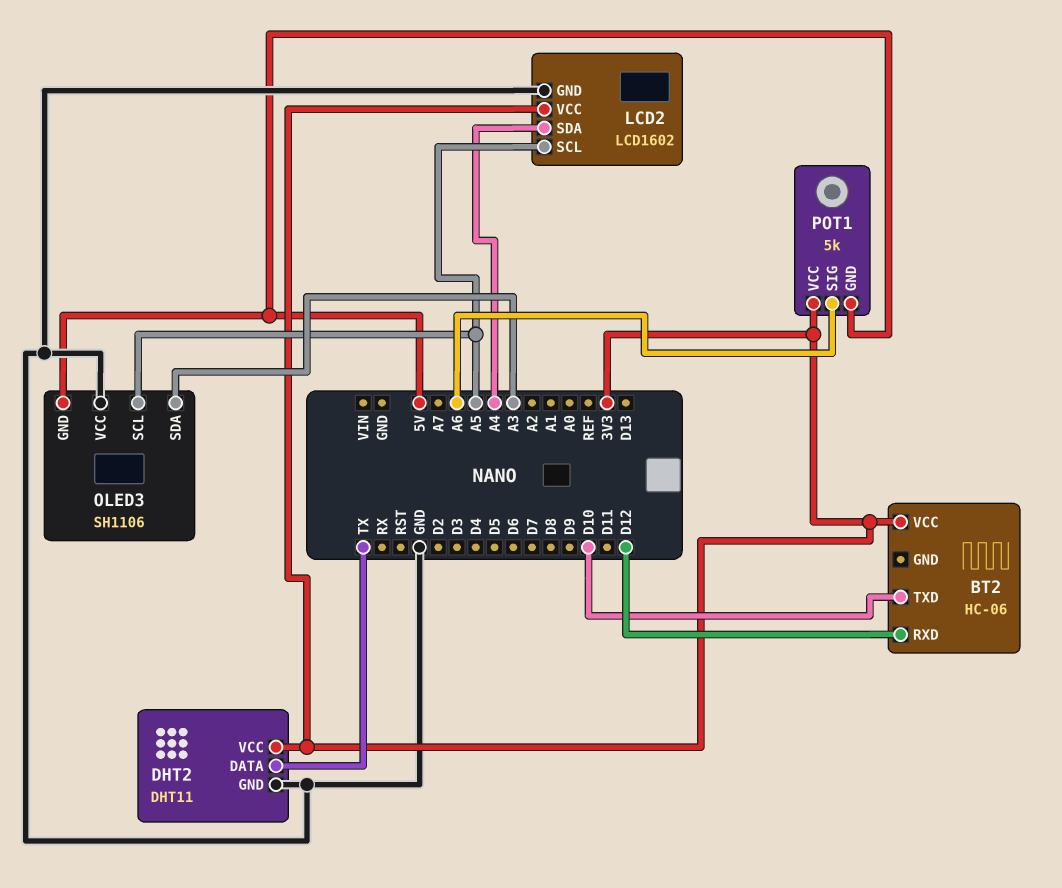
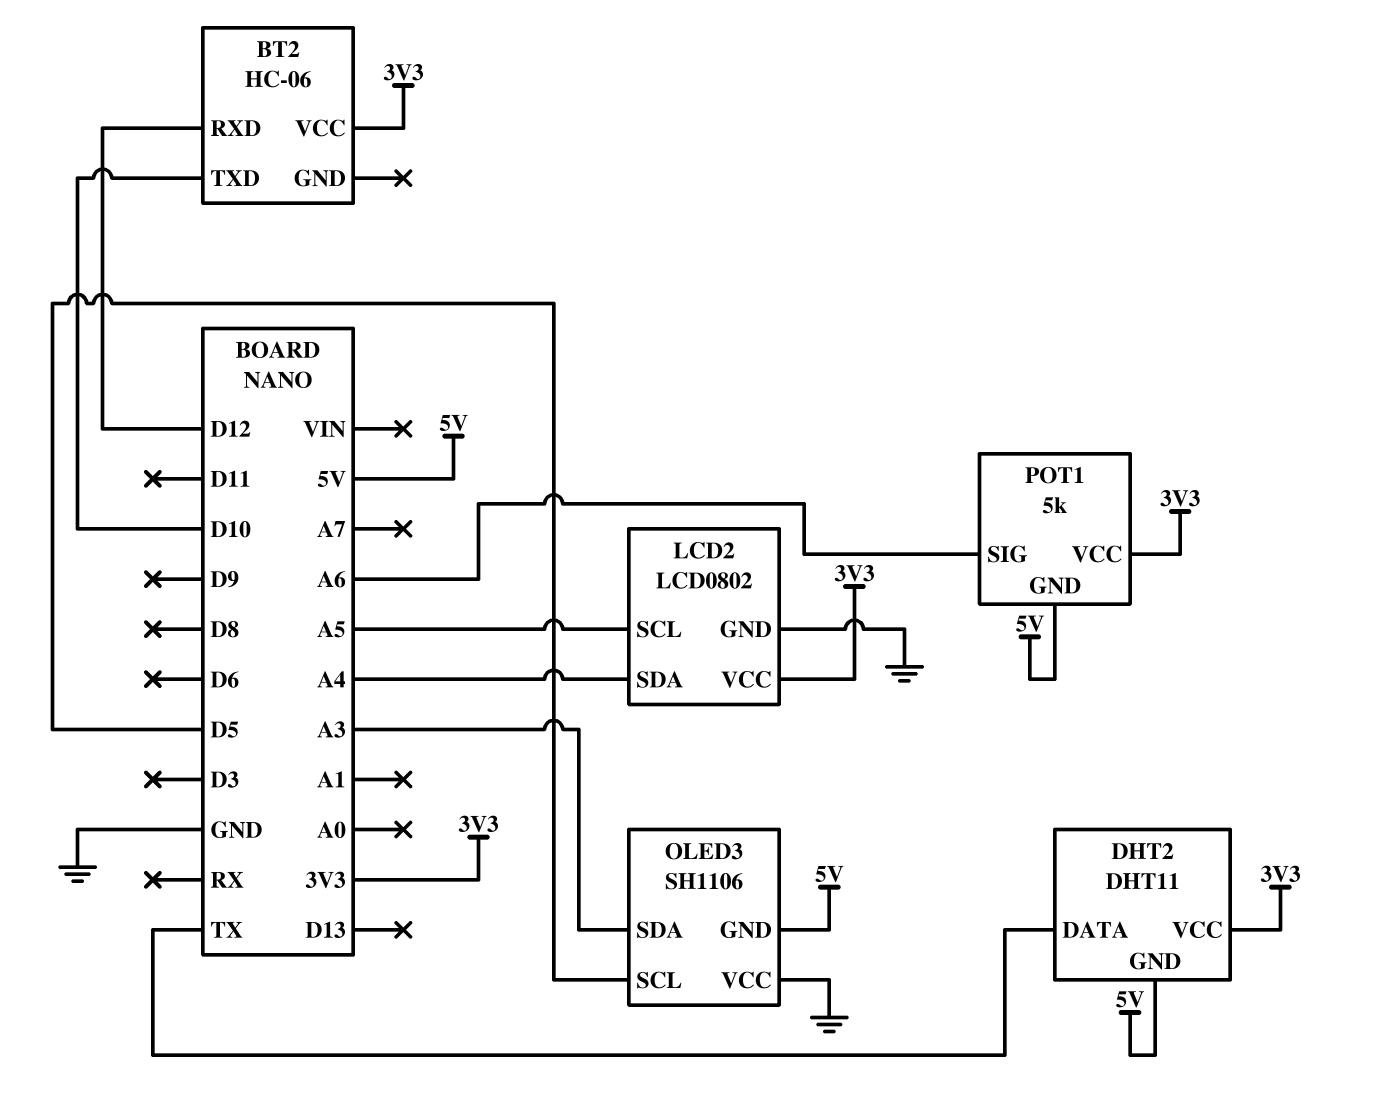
DHT2 pin GND: GND -> 5V
LCD2: LCD1602 -> LCD0802
OLED3 pin SCL: A5 -> D5

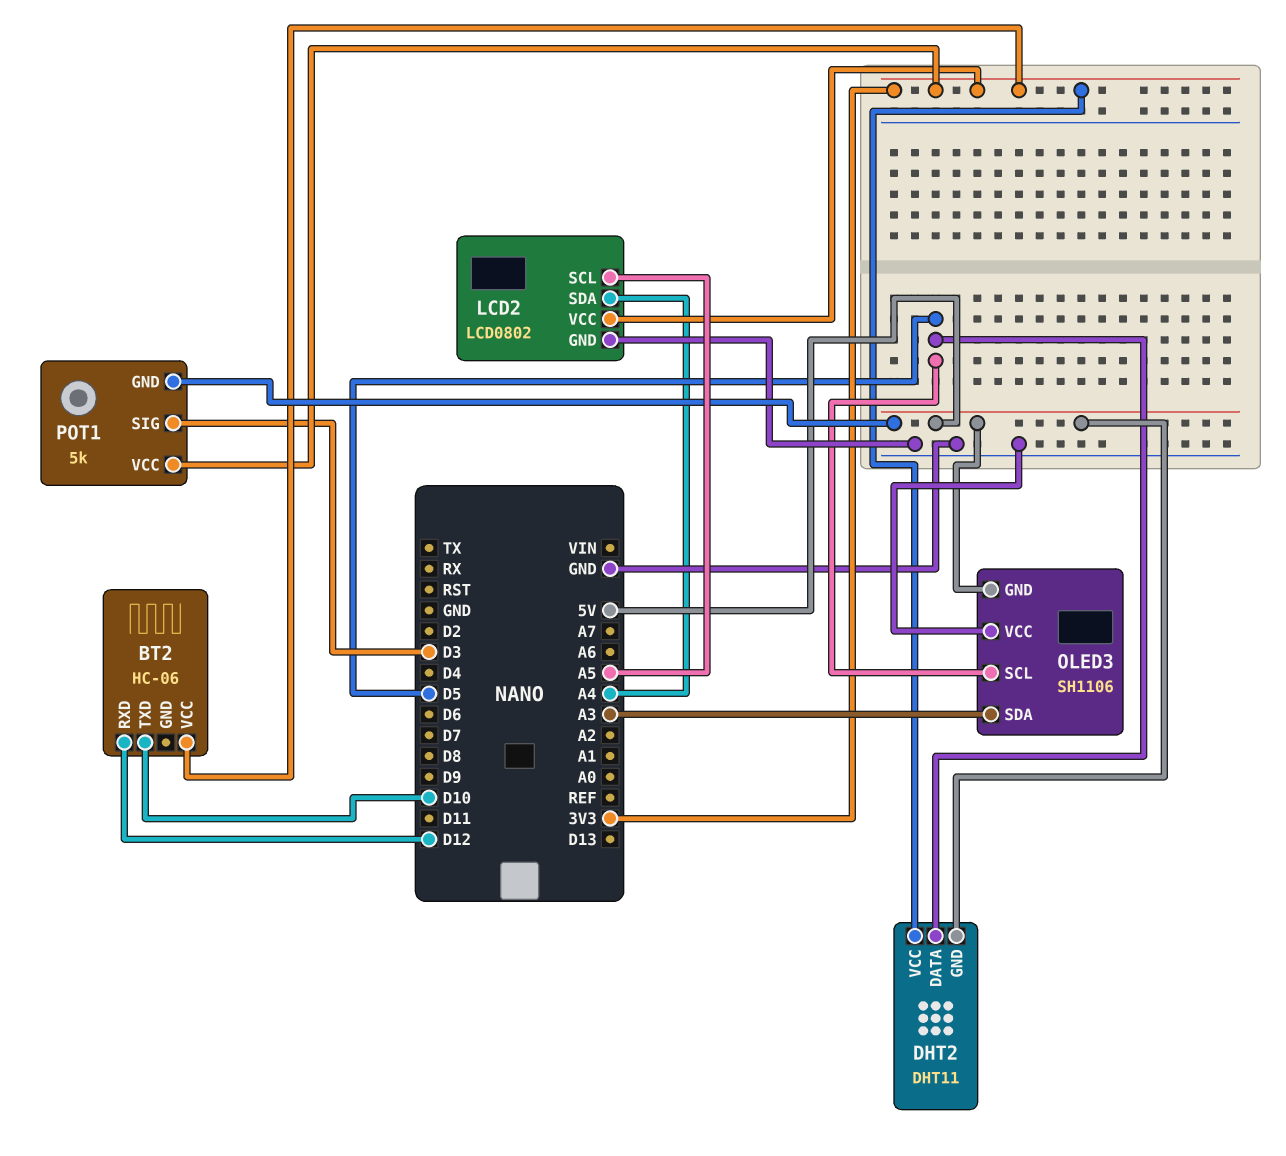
DHT2 pin DATA: TX -> D5
POT1 pin SIG: A6 -> D3

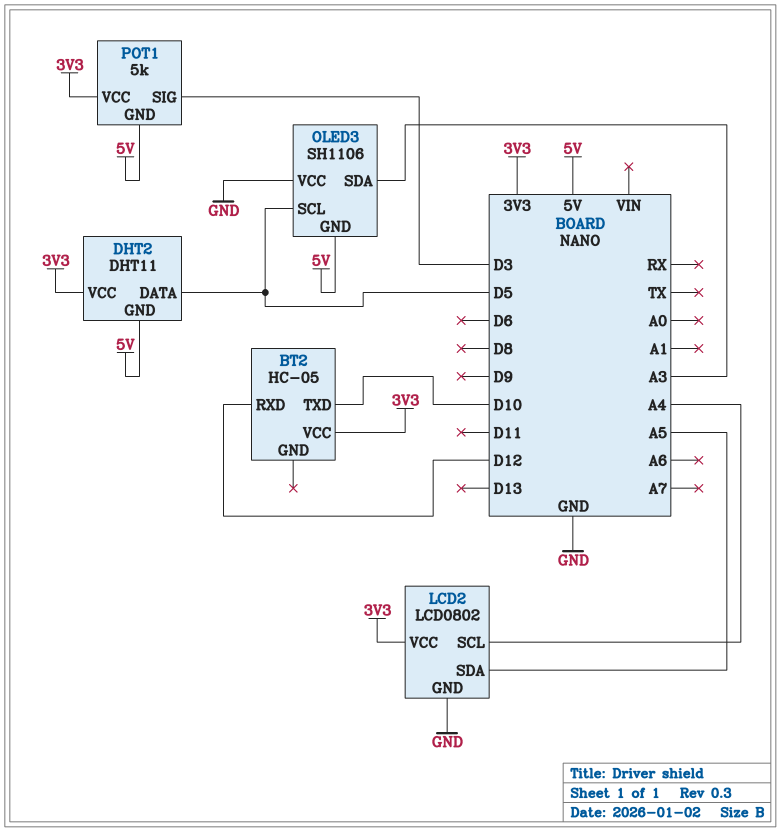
BT2: HC-06 -> HC-05
LCD2 pin SCL: A5 -> A4
LCD2 pin SDA: A4 -> A5

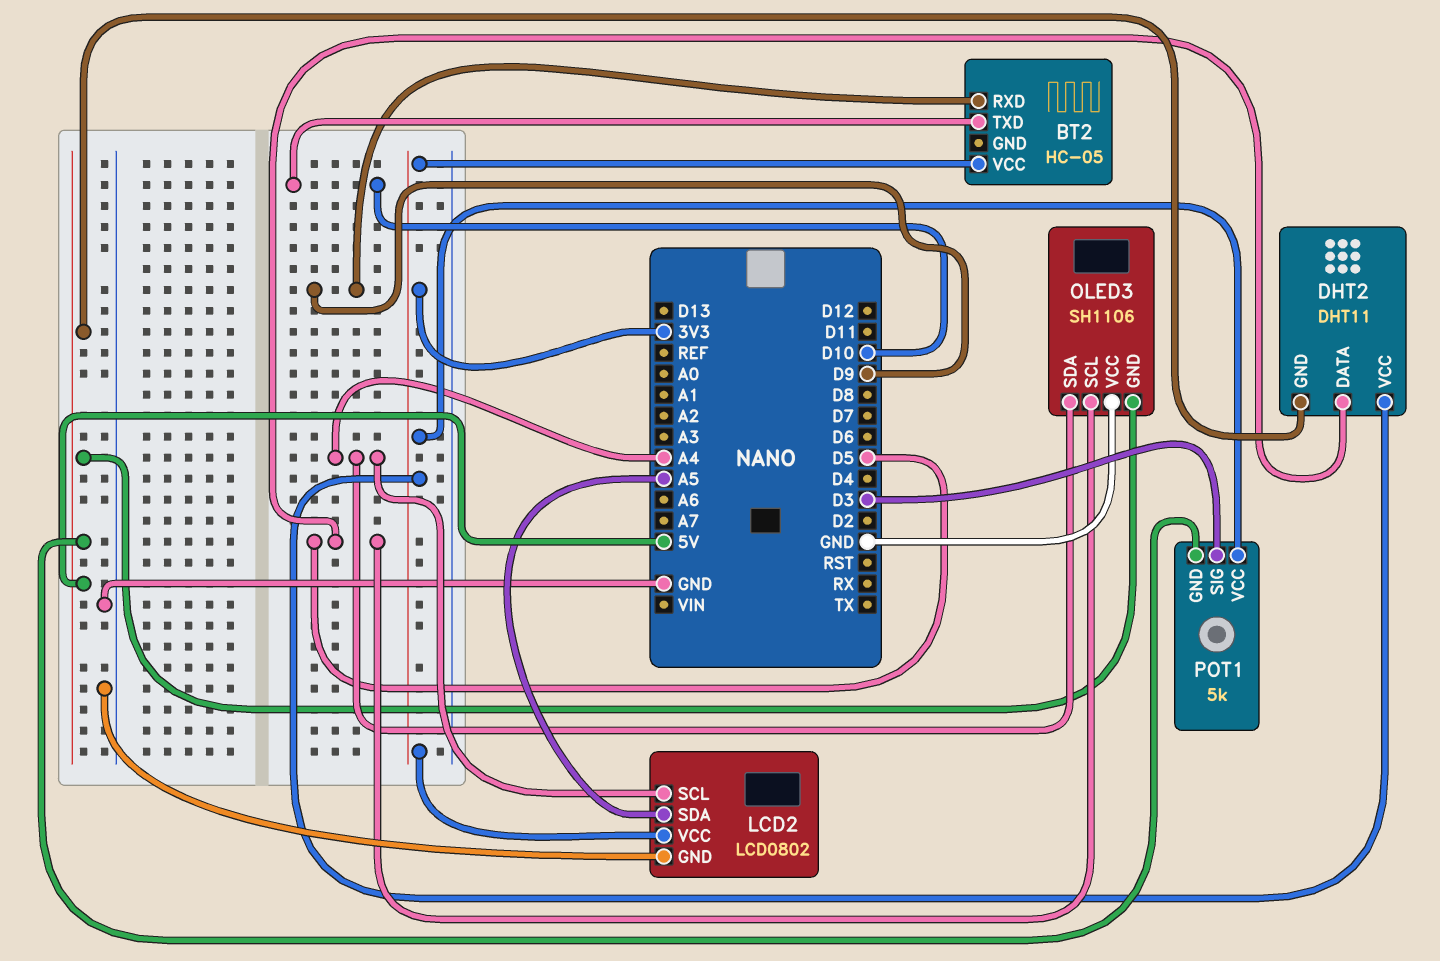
BT2 pin RXD: D12 -> D9
OLED3 pin SDA: A3 -> A4

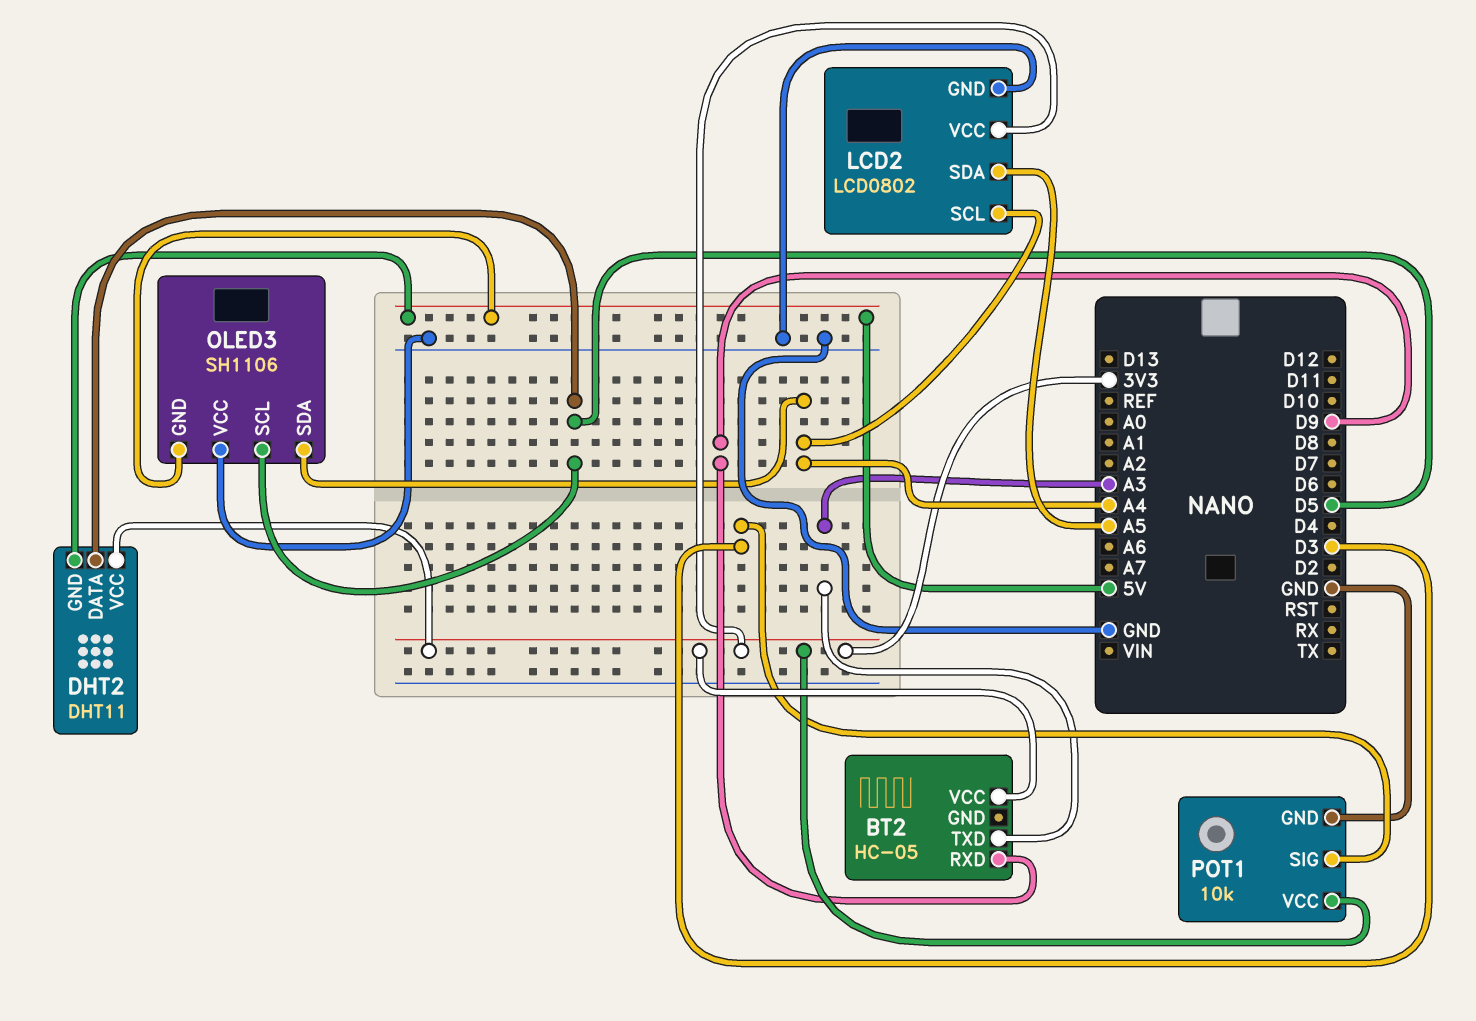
BT2 pin TXD: D10 -> A3
POT1: 5k -> 10k
POT1 pin GND: 5V -> GND

